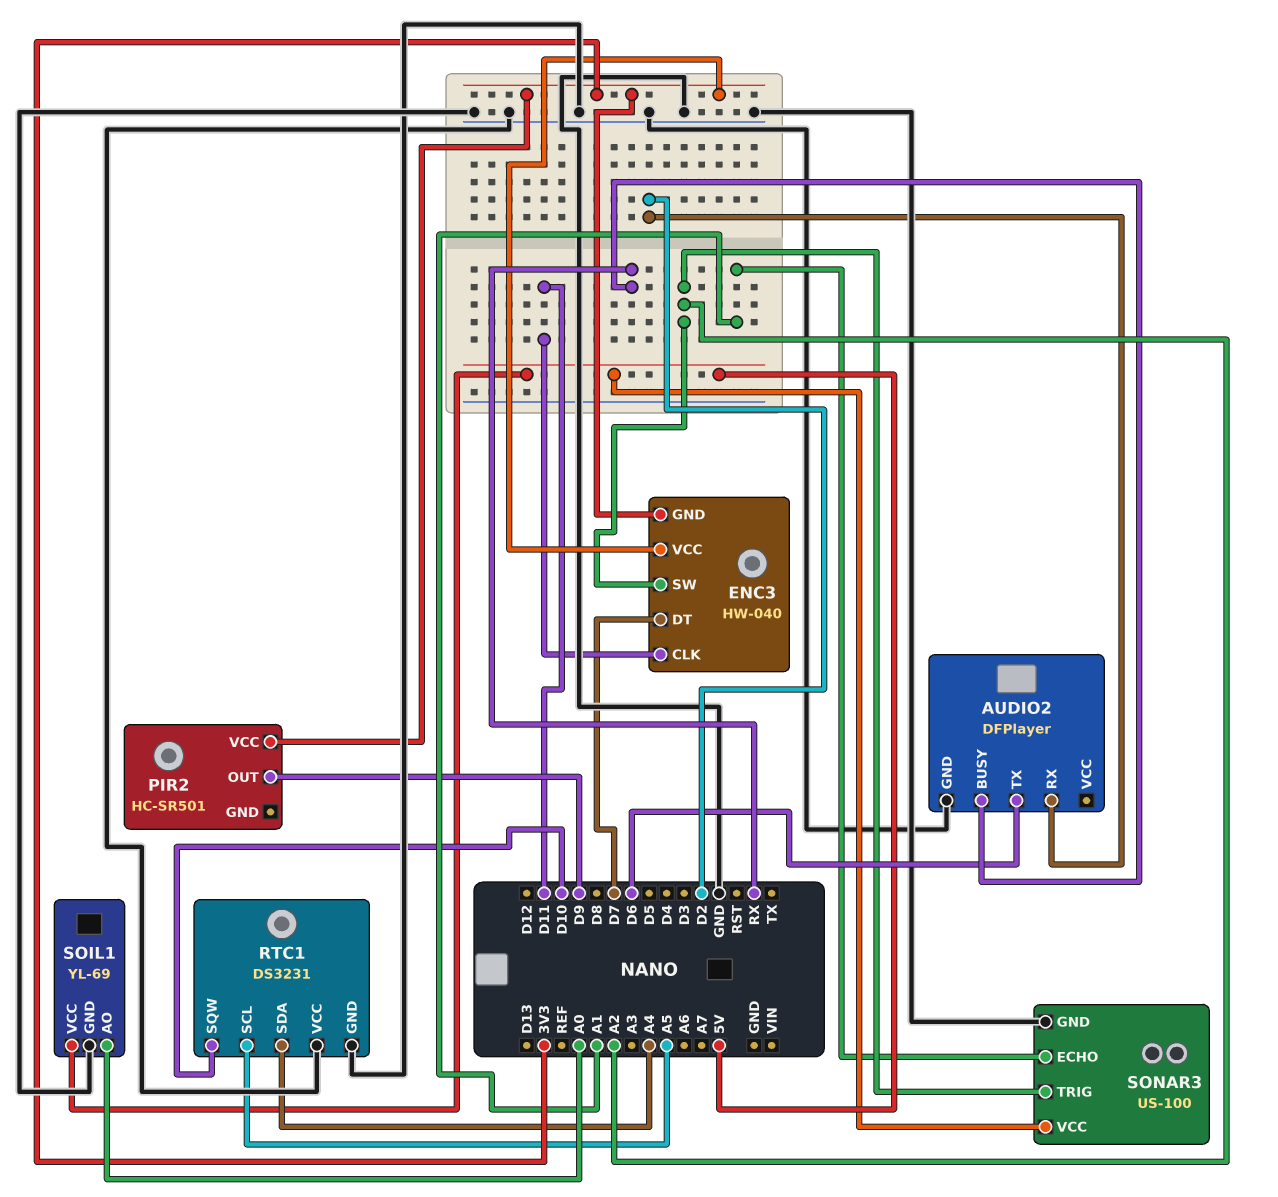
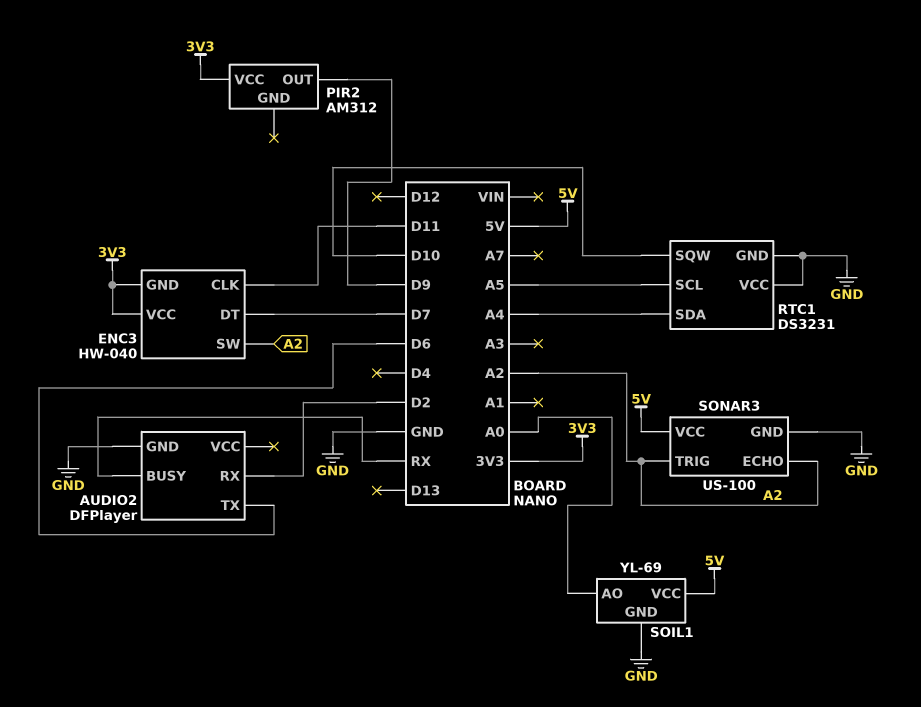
PIR2: HC-SR501 -> AM312
SONAR3 pin ECHO: A1 -> A2

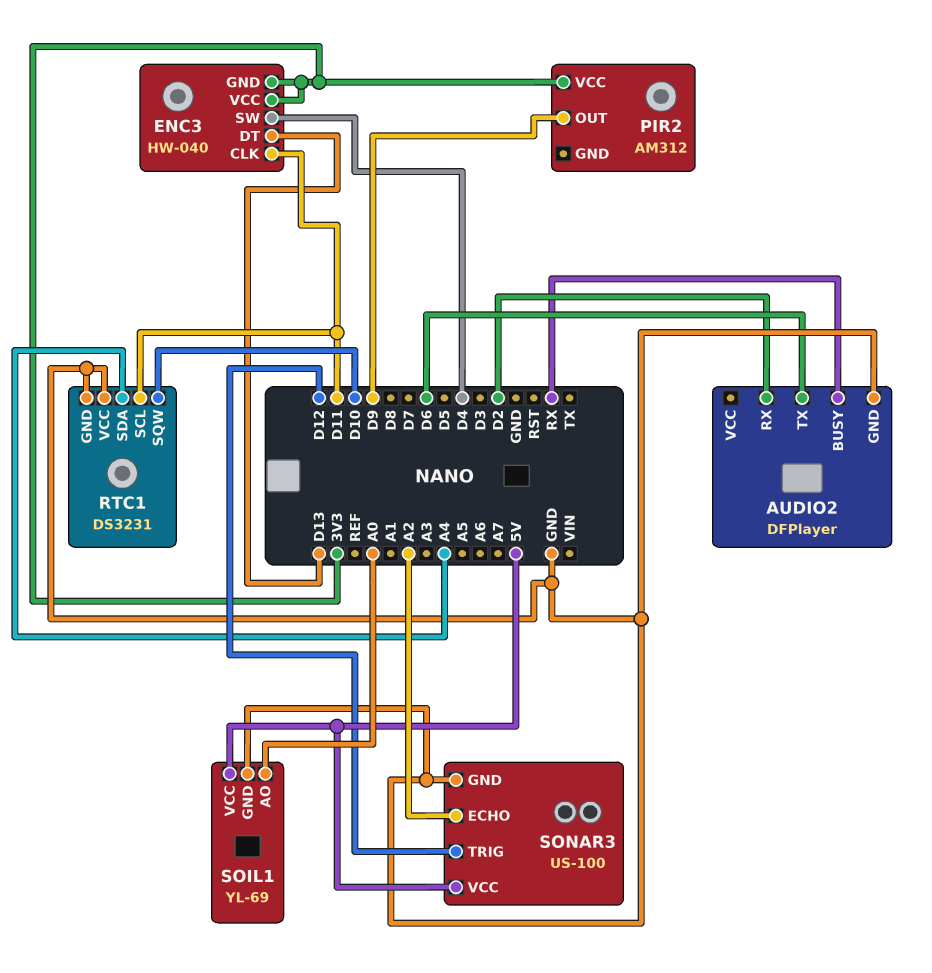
ENC3 pin DT: D7 -> D13
ENC3 pin SW: A2 -> D4
RTC1 pin SCL: A5 -> D11
SONAR3 pin TRIG: A2 -> D12

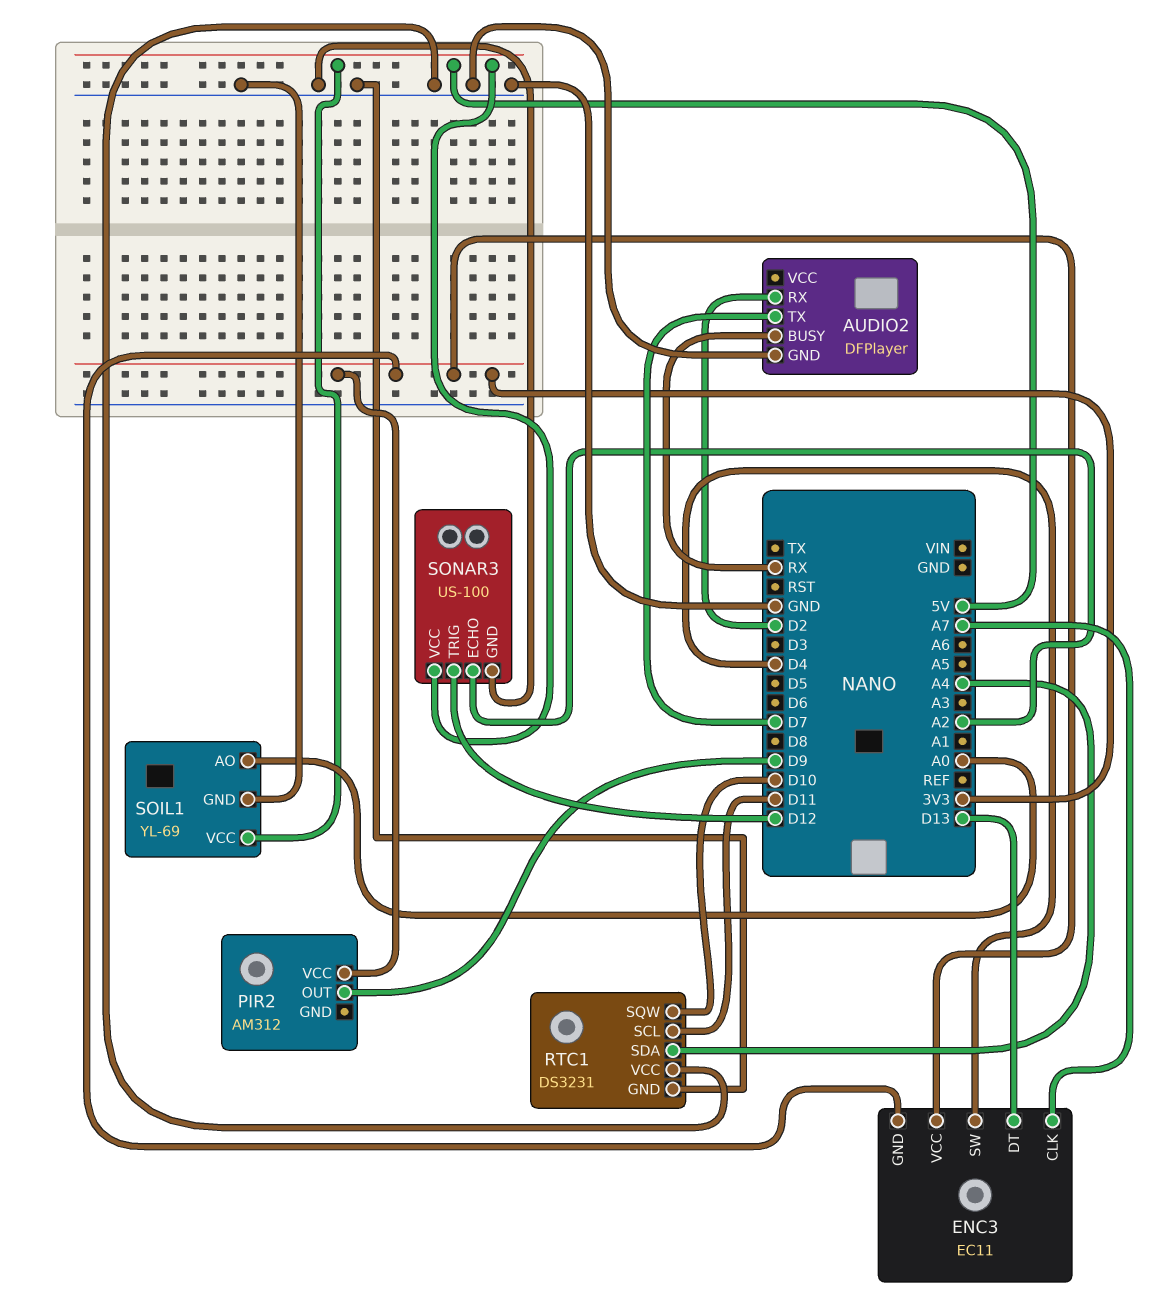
AUDIO2 pin TX: D6 -> D7
ENC3: HW-040 -> EC11
ENC3 pin CLK: D11 -> A7

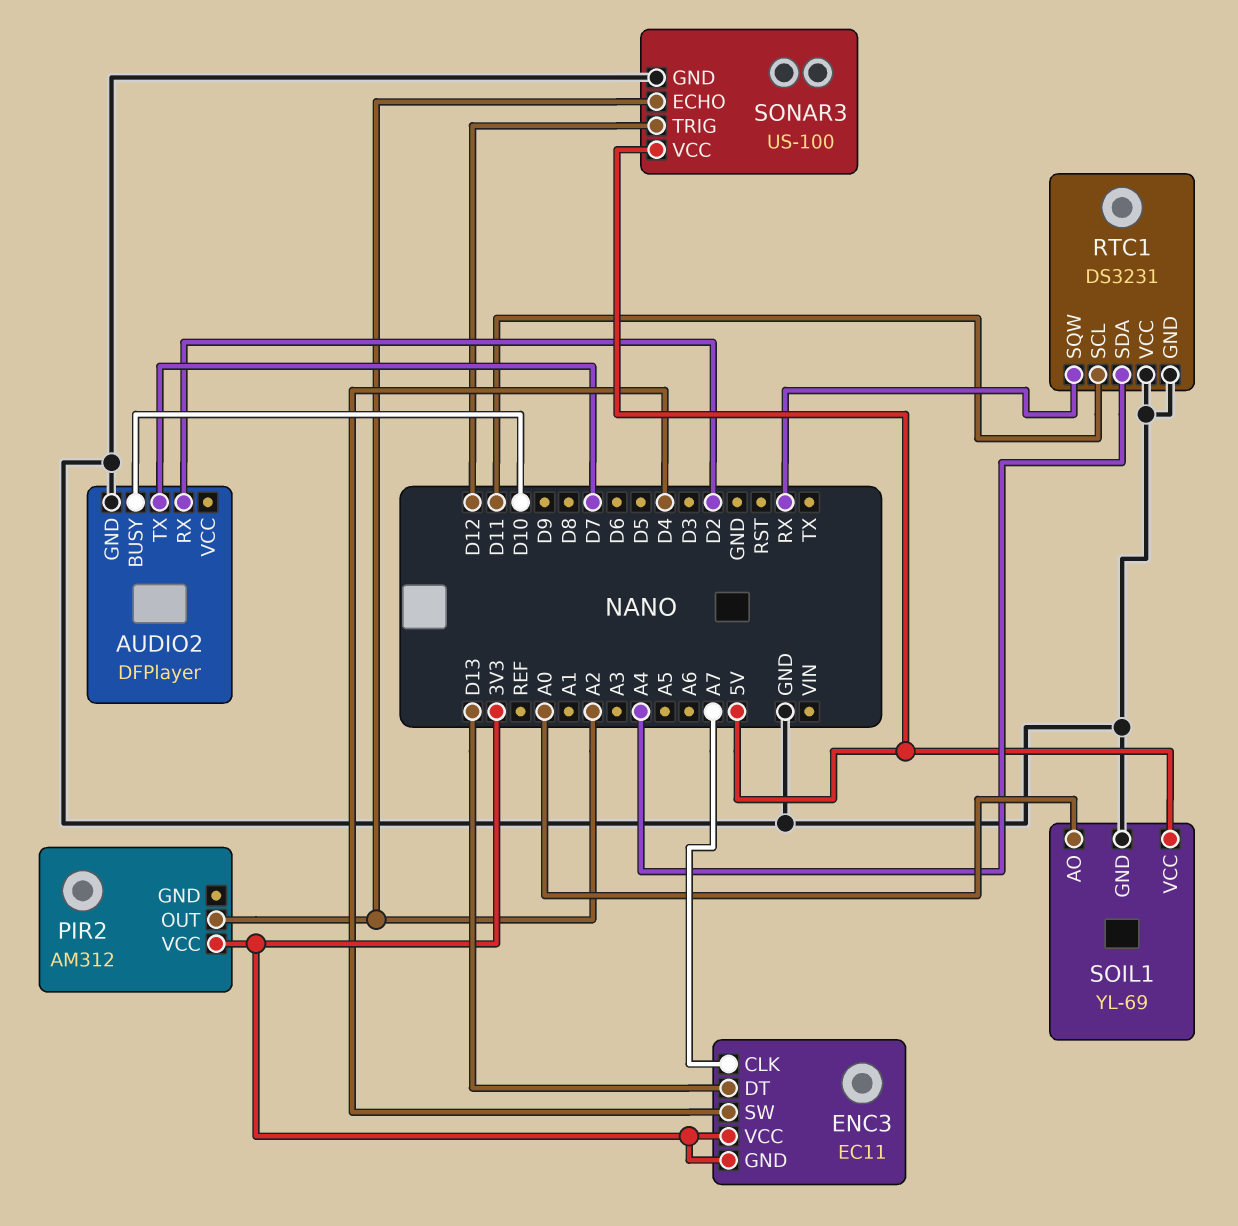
AUDIO2 pin BUSY: RX -> D10
PIR2 pin OUT: D9 -> A2
RTC1 pin SQW: D10 -> RX

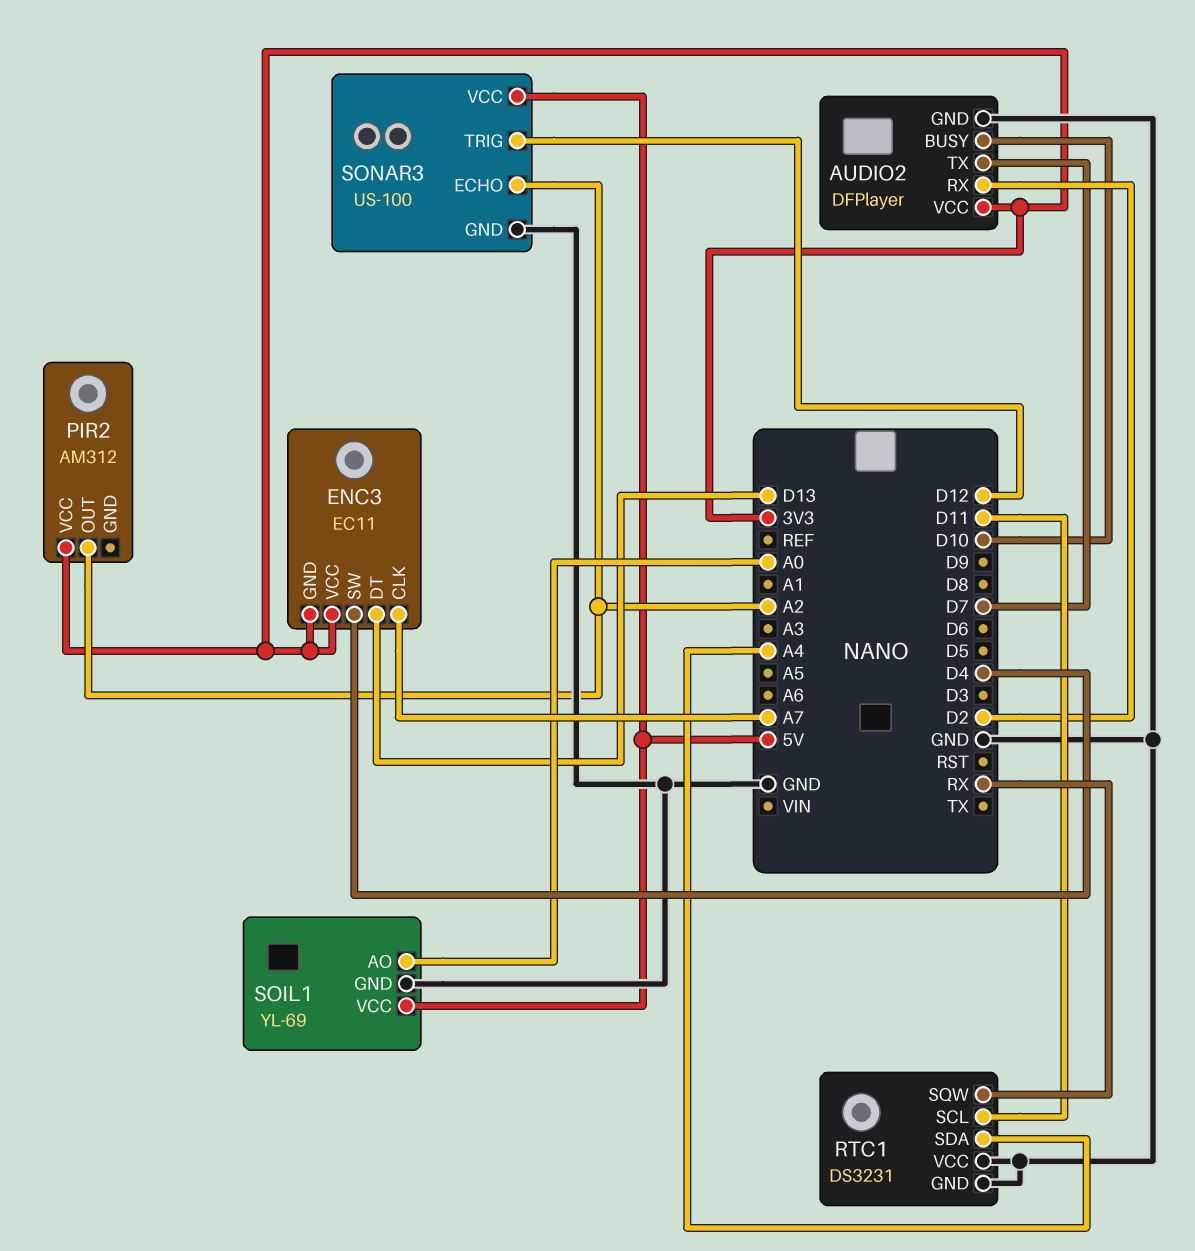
AUDIO2 pin VCC: none -> 3V3

